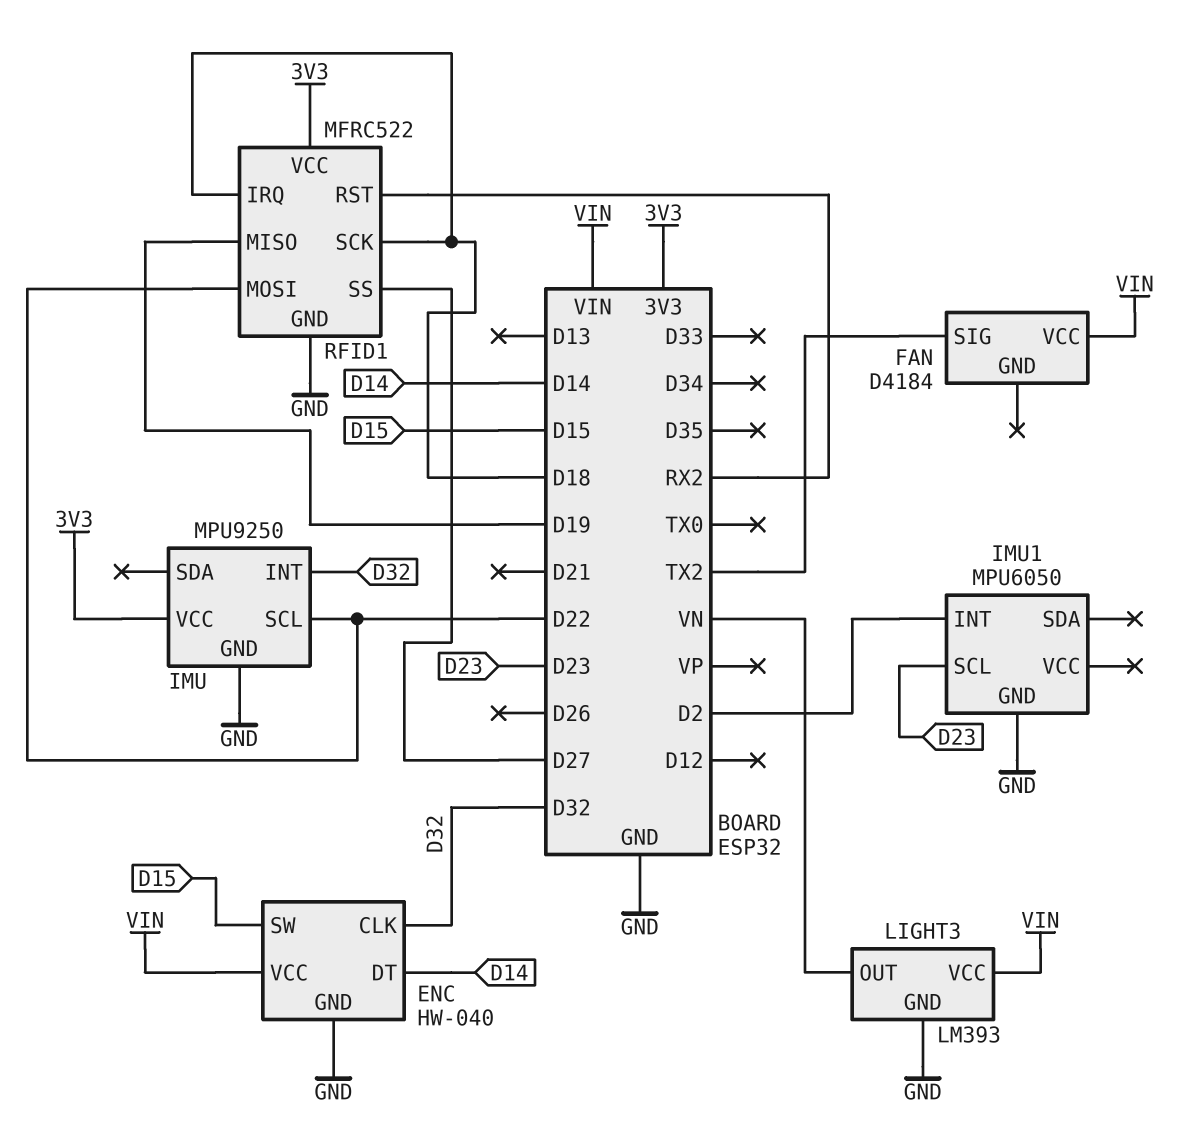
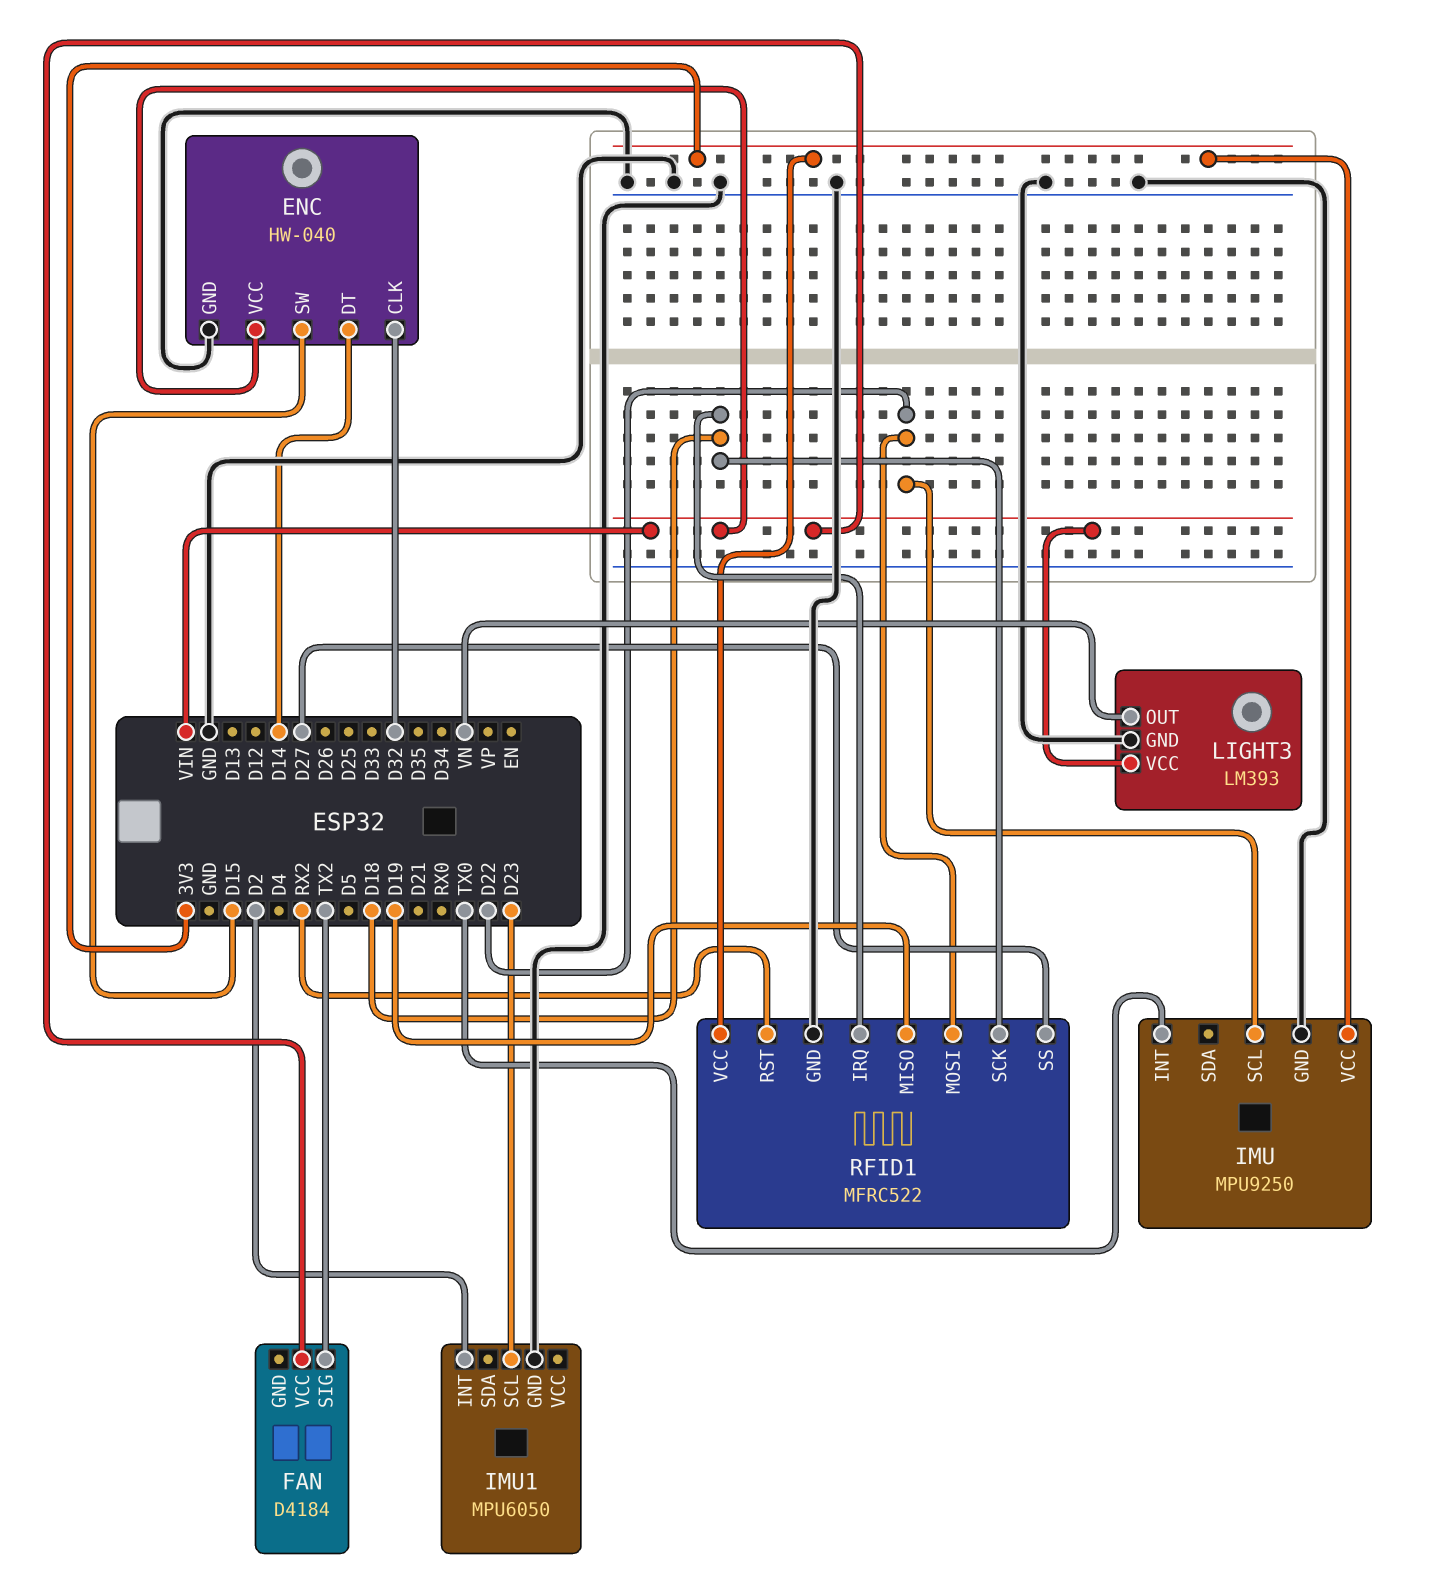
IMU pin INT: D32 -> TX0

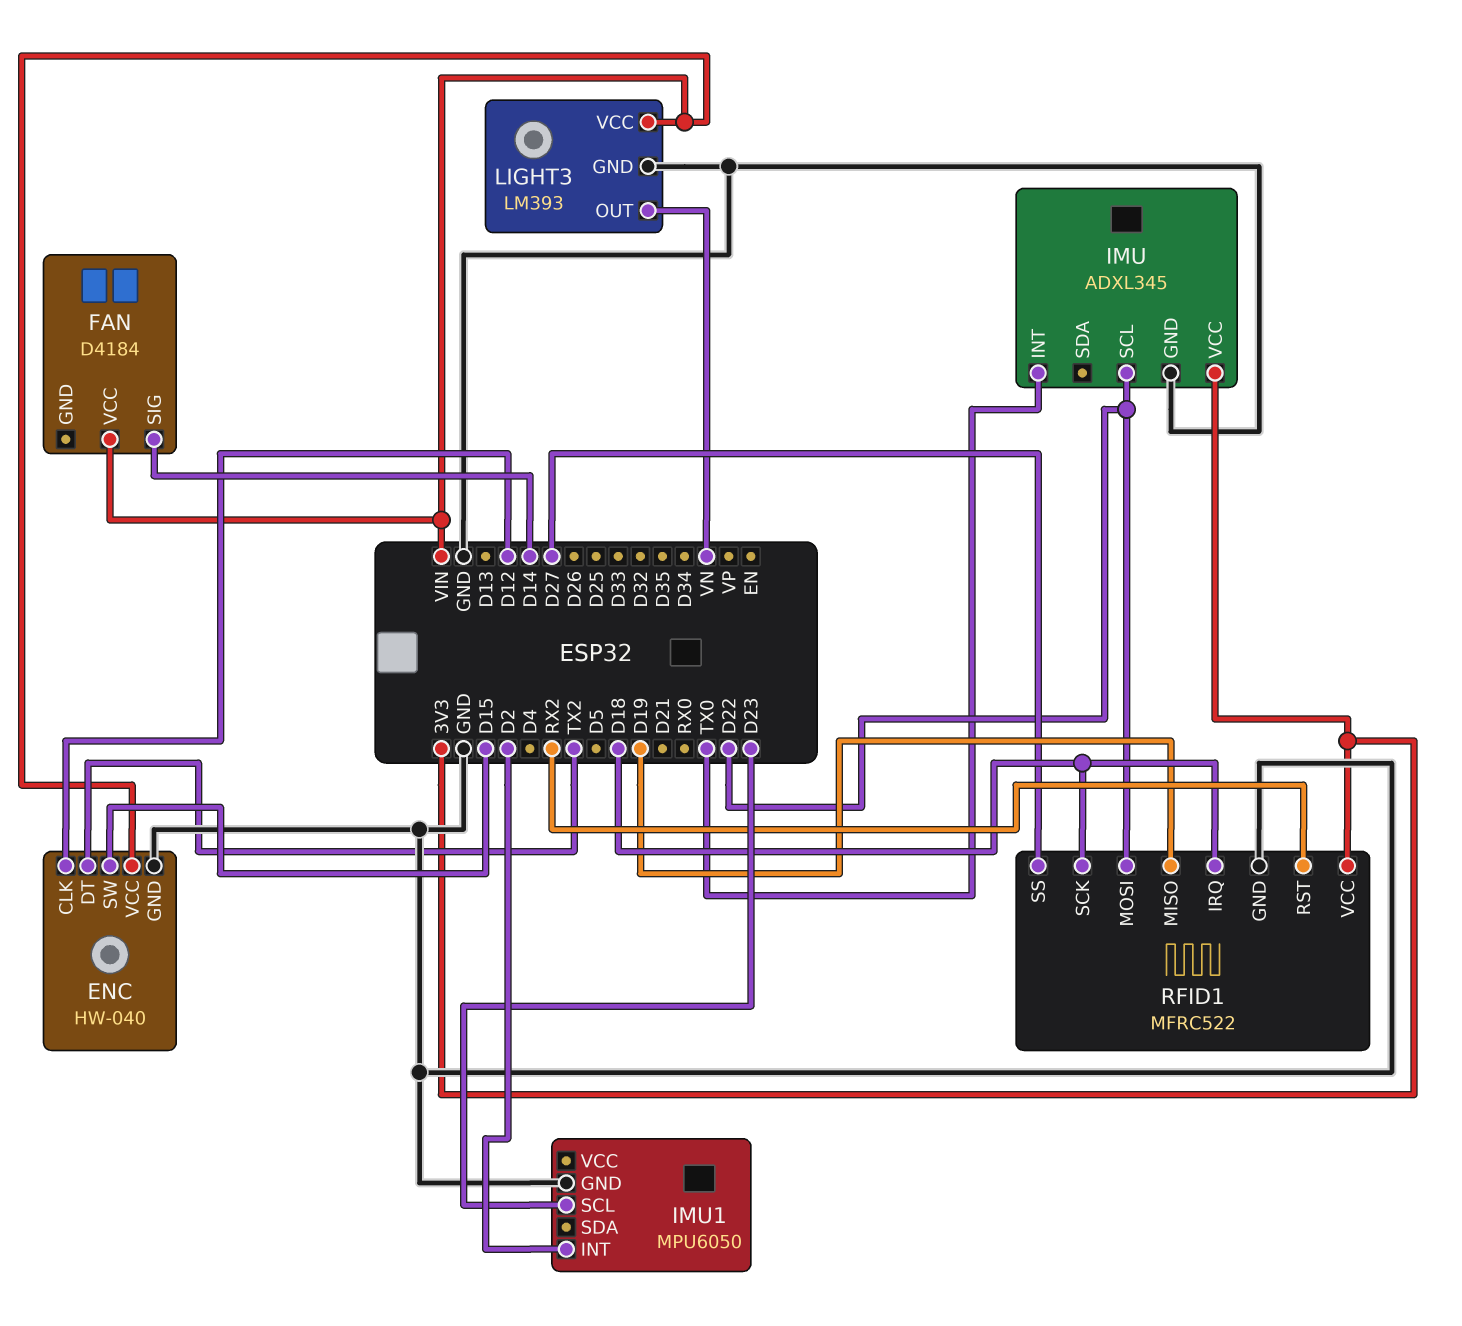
ENC pin CLK: D32 -> D12
ENC pin DT: D14 -> TX2
FAN pin SIG: TX2 -> D14
IMU: MPU9250 -> ADXL345

